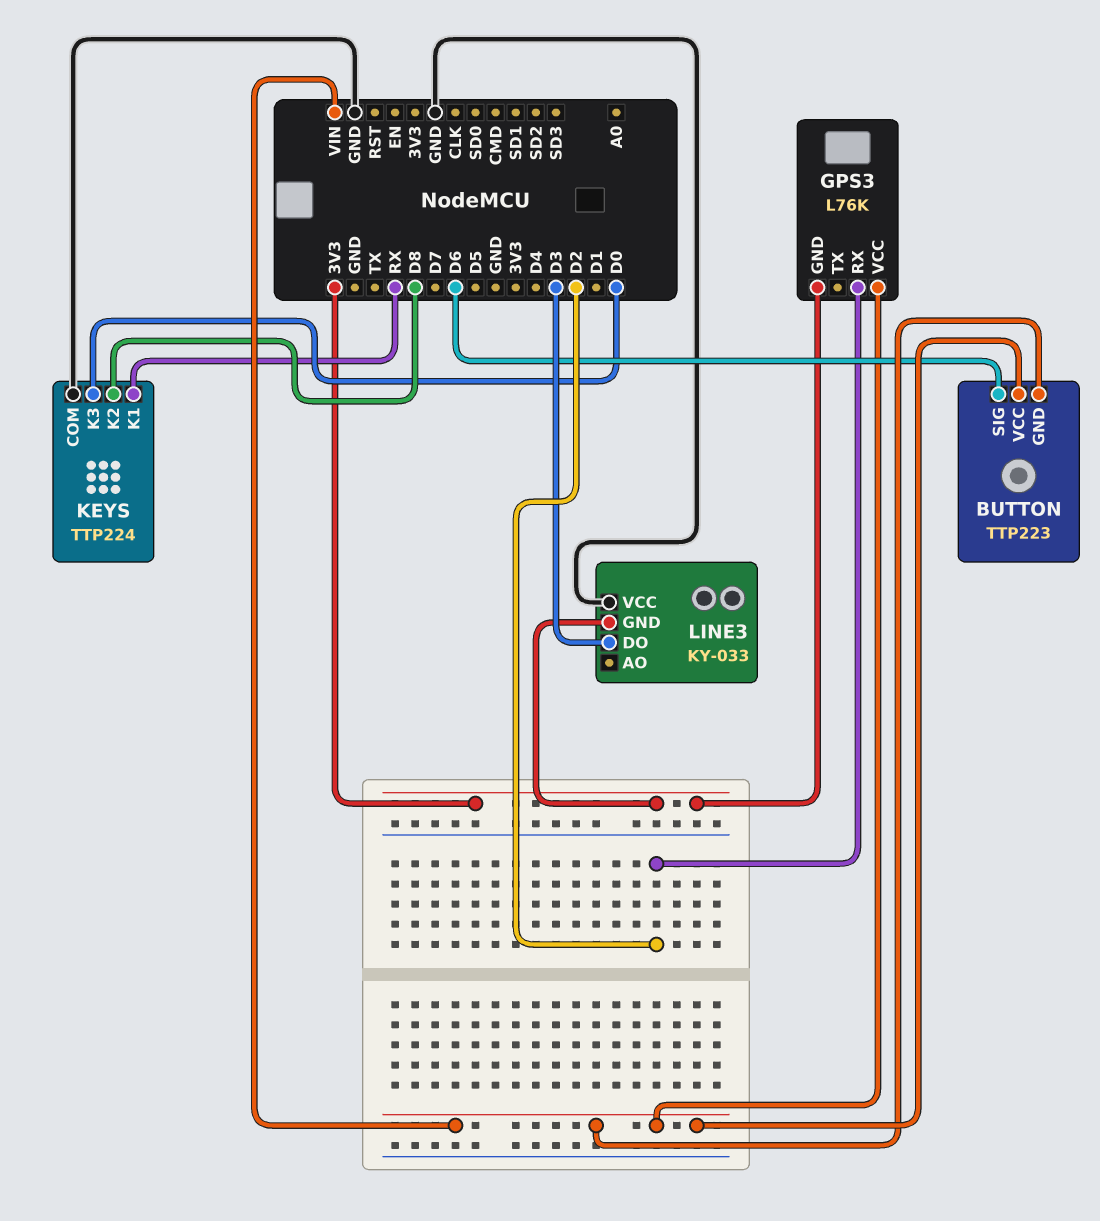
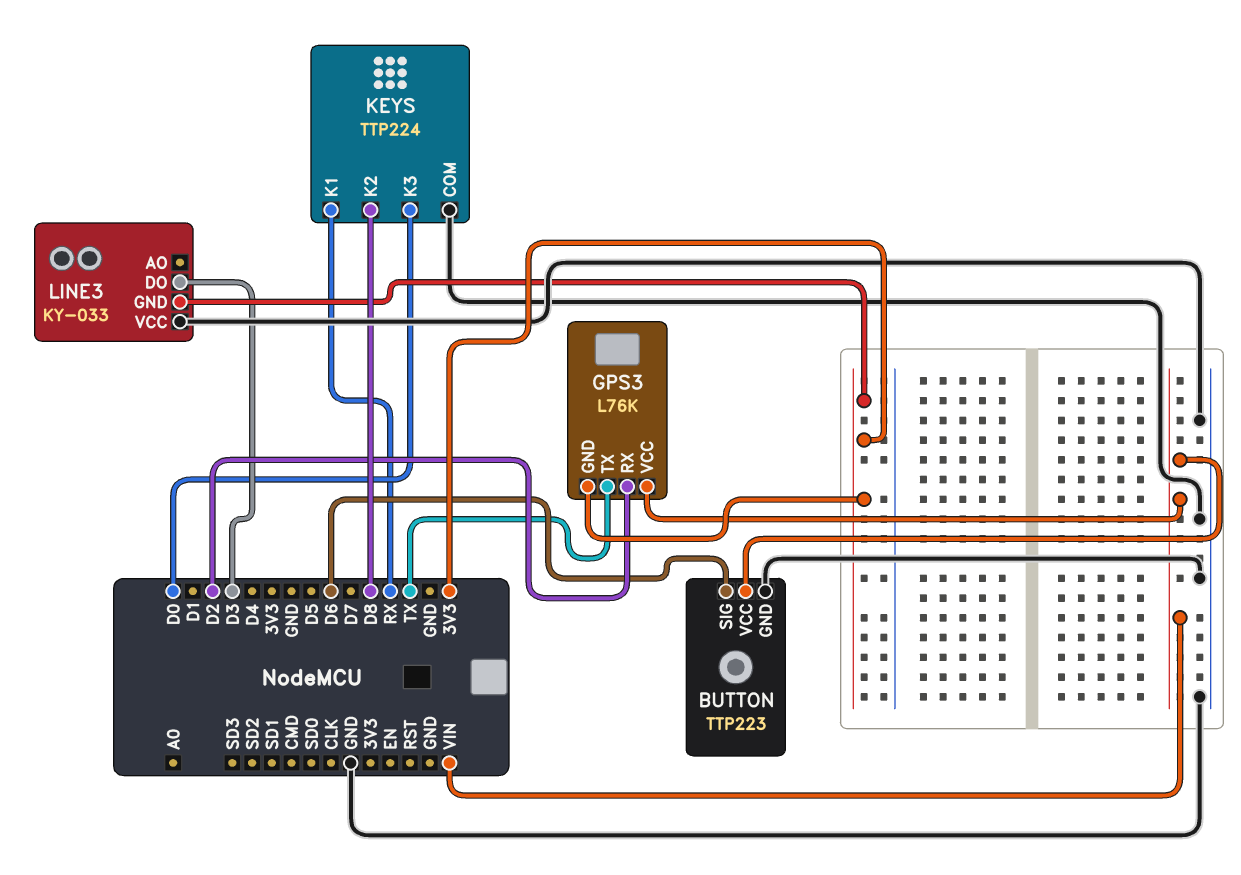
BUTTON pin GND: VIN -> GND
GPS3 pin TX: none -> TX

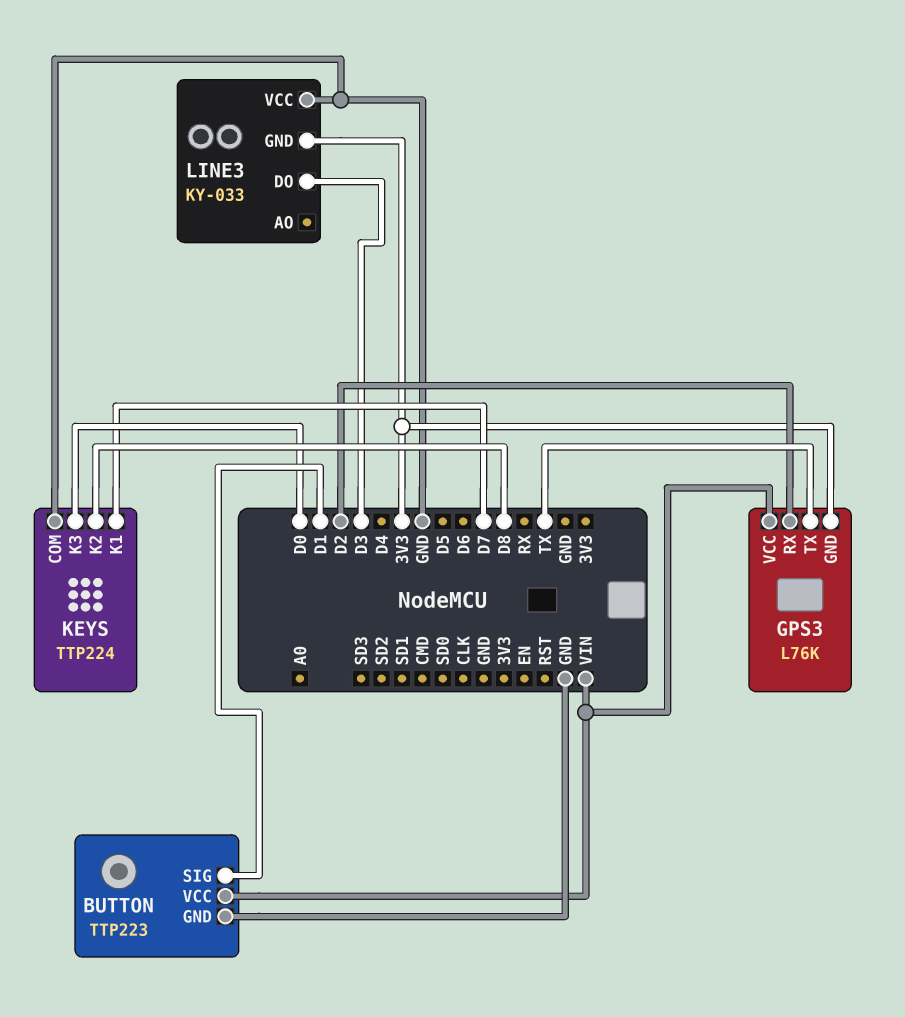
BUTTON pin SIG: D6 -> D1
KEYS pin K1: RX -> D7

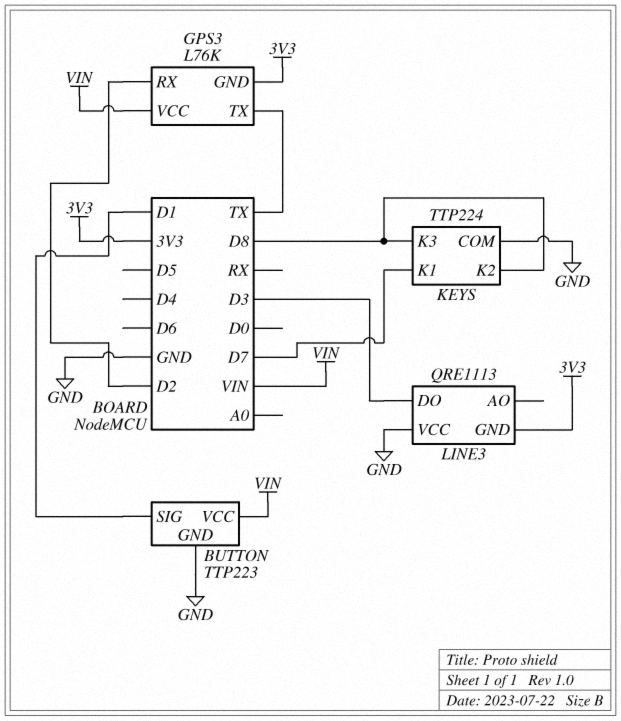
KEYS pin K3: D0 -> D8
LINE3: KY-033 -> QRE1113

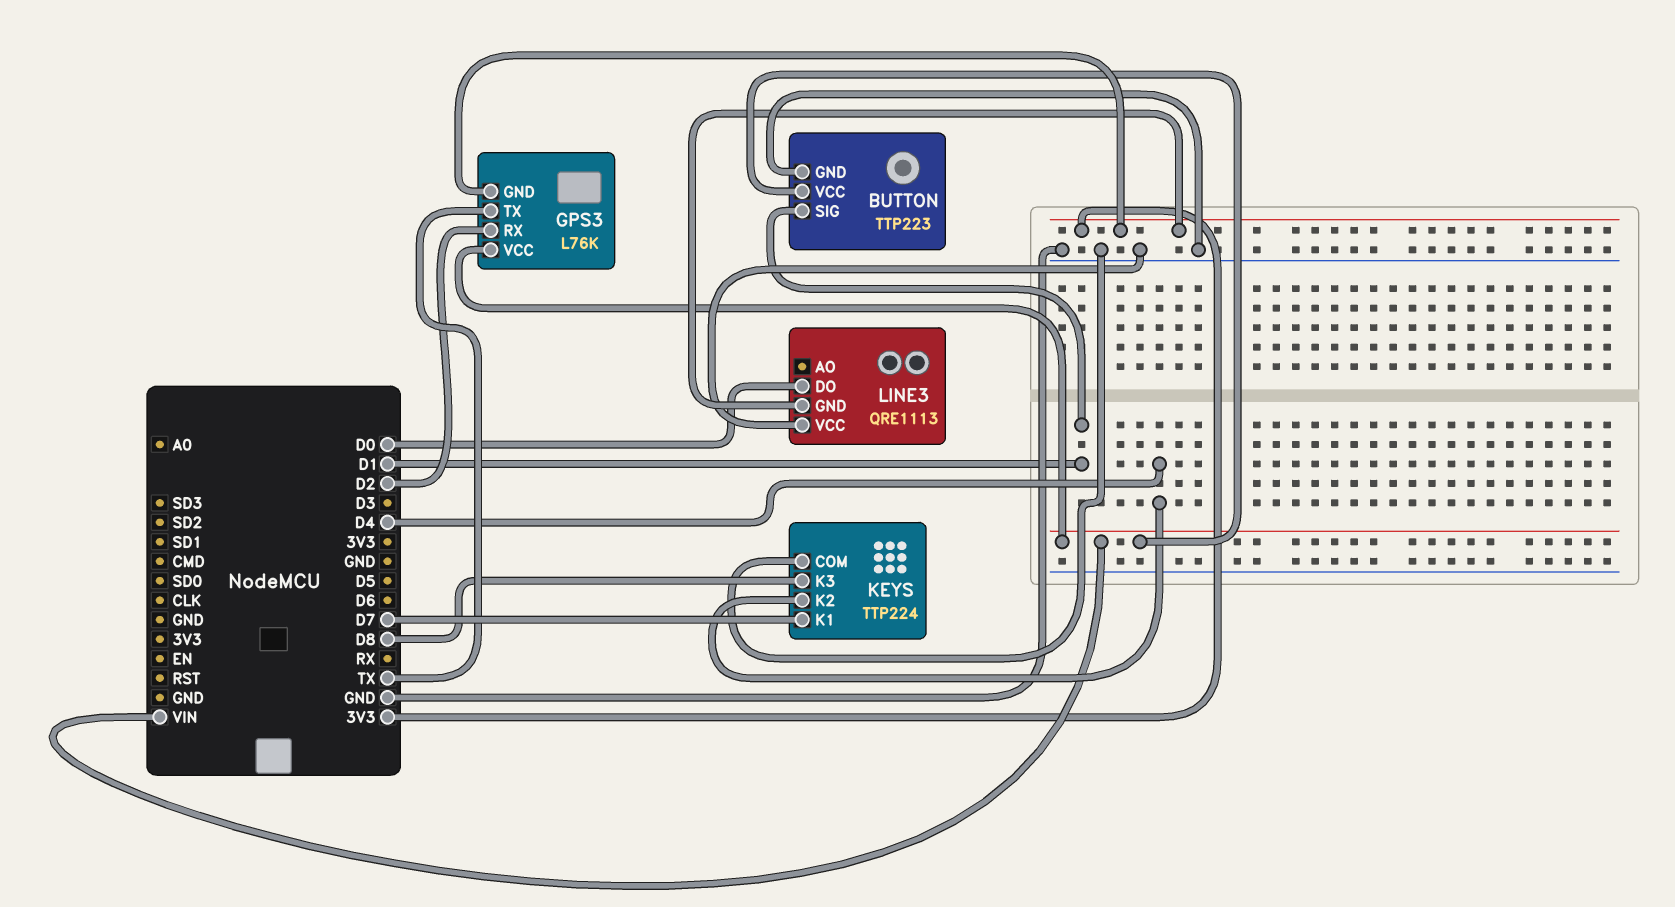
KEYS pin K2: D8 -> D4
LINE3 pin DO: D3 -> D0

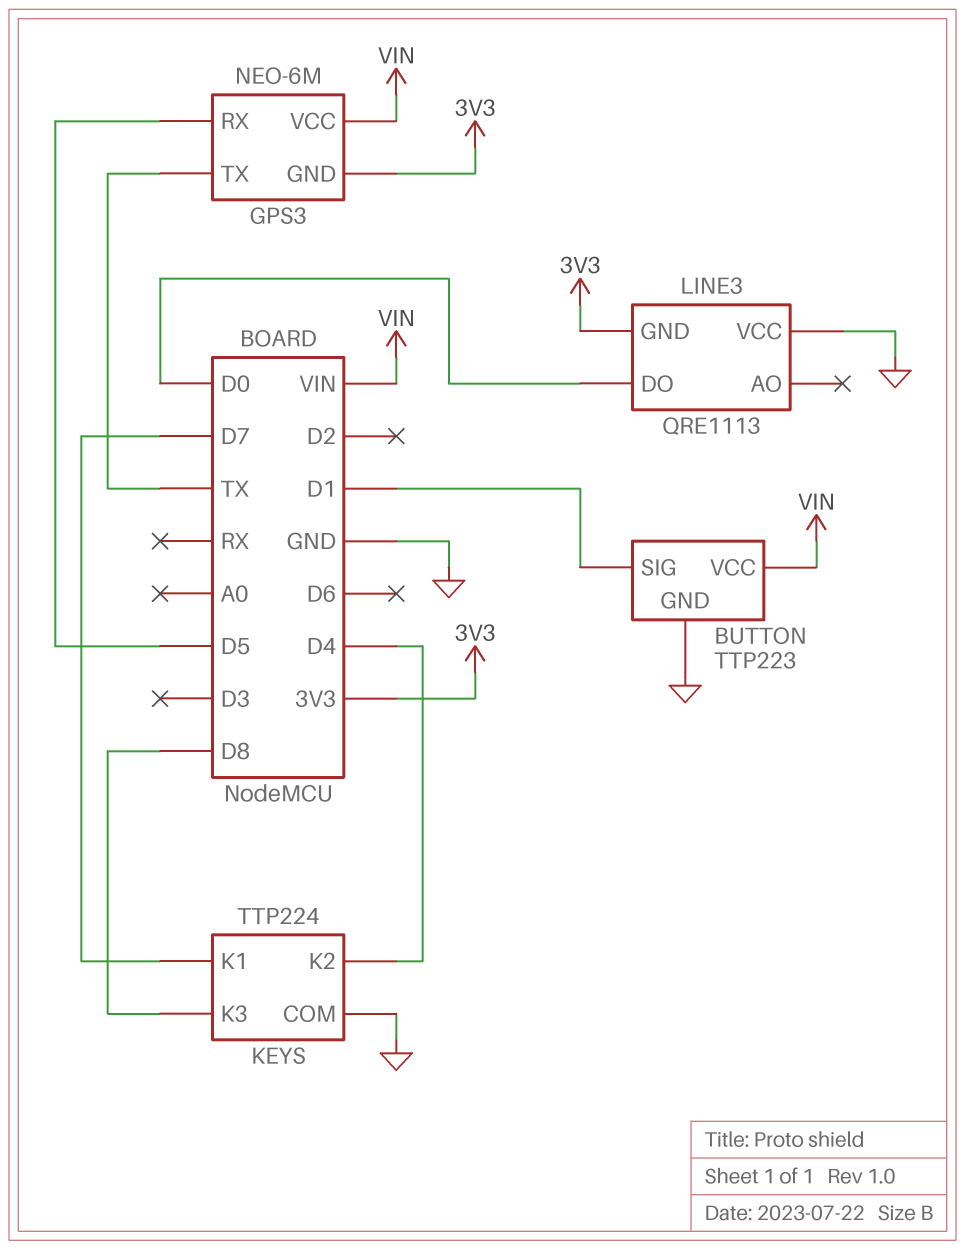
GPS3: L76K -> NEO-6M
GPS3 pin RX: D2 -> D5

